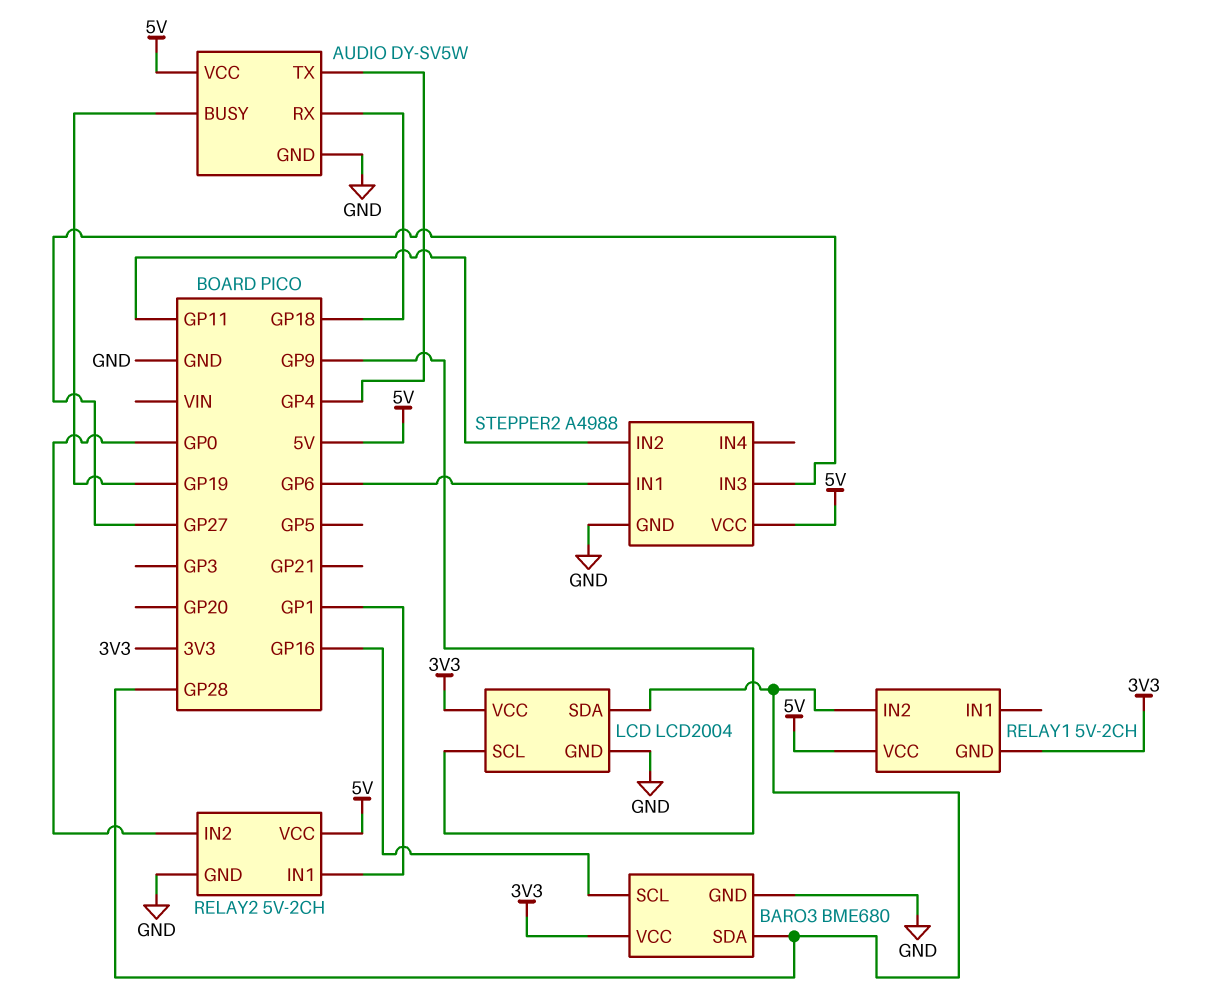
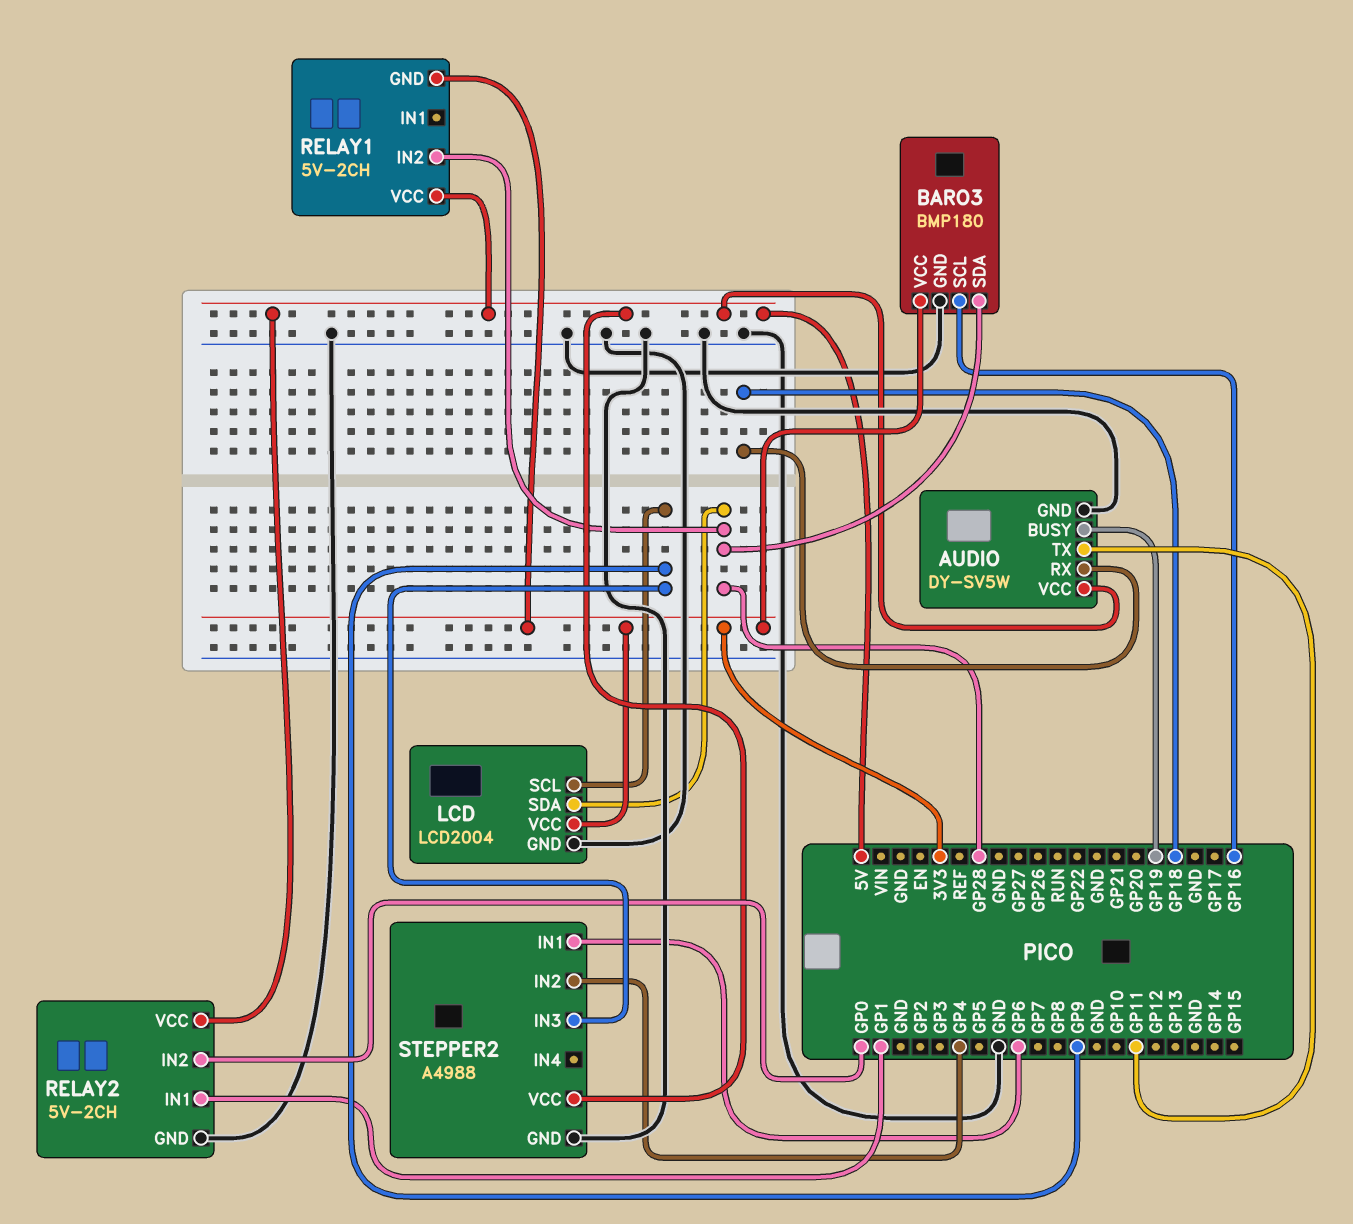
AUDIO pin TX: GP4 -> GP11
BARO3: BME680 -> BMP180
STEPPER2 pin IN2: GP11 -> GP4
STEPPER2 pin IN3: GP27 -> GP9

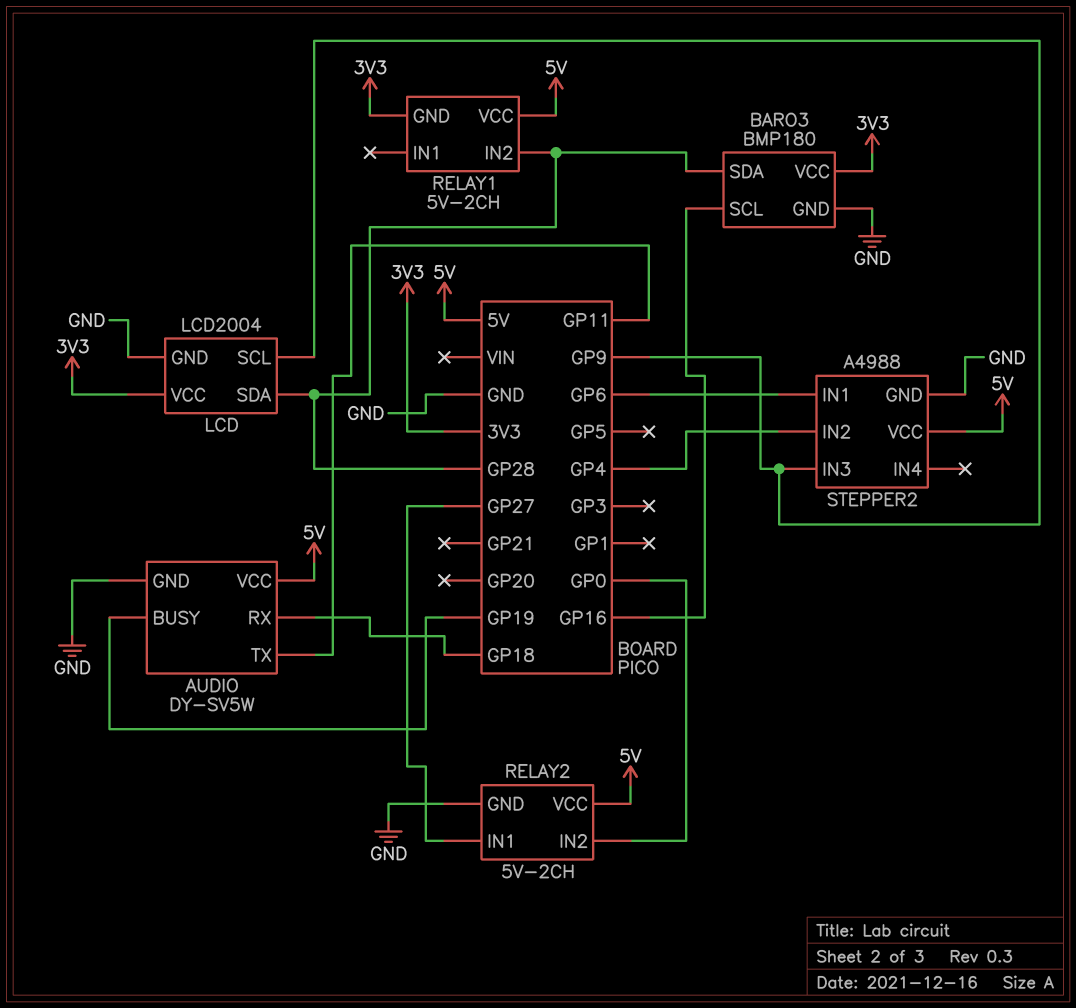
RELAY2 pin IN1: GP1 -> GP27

